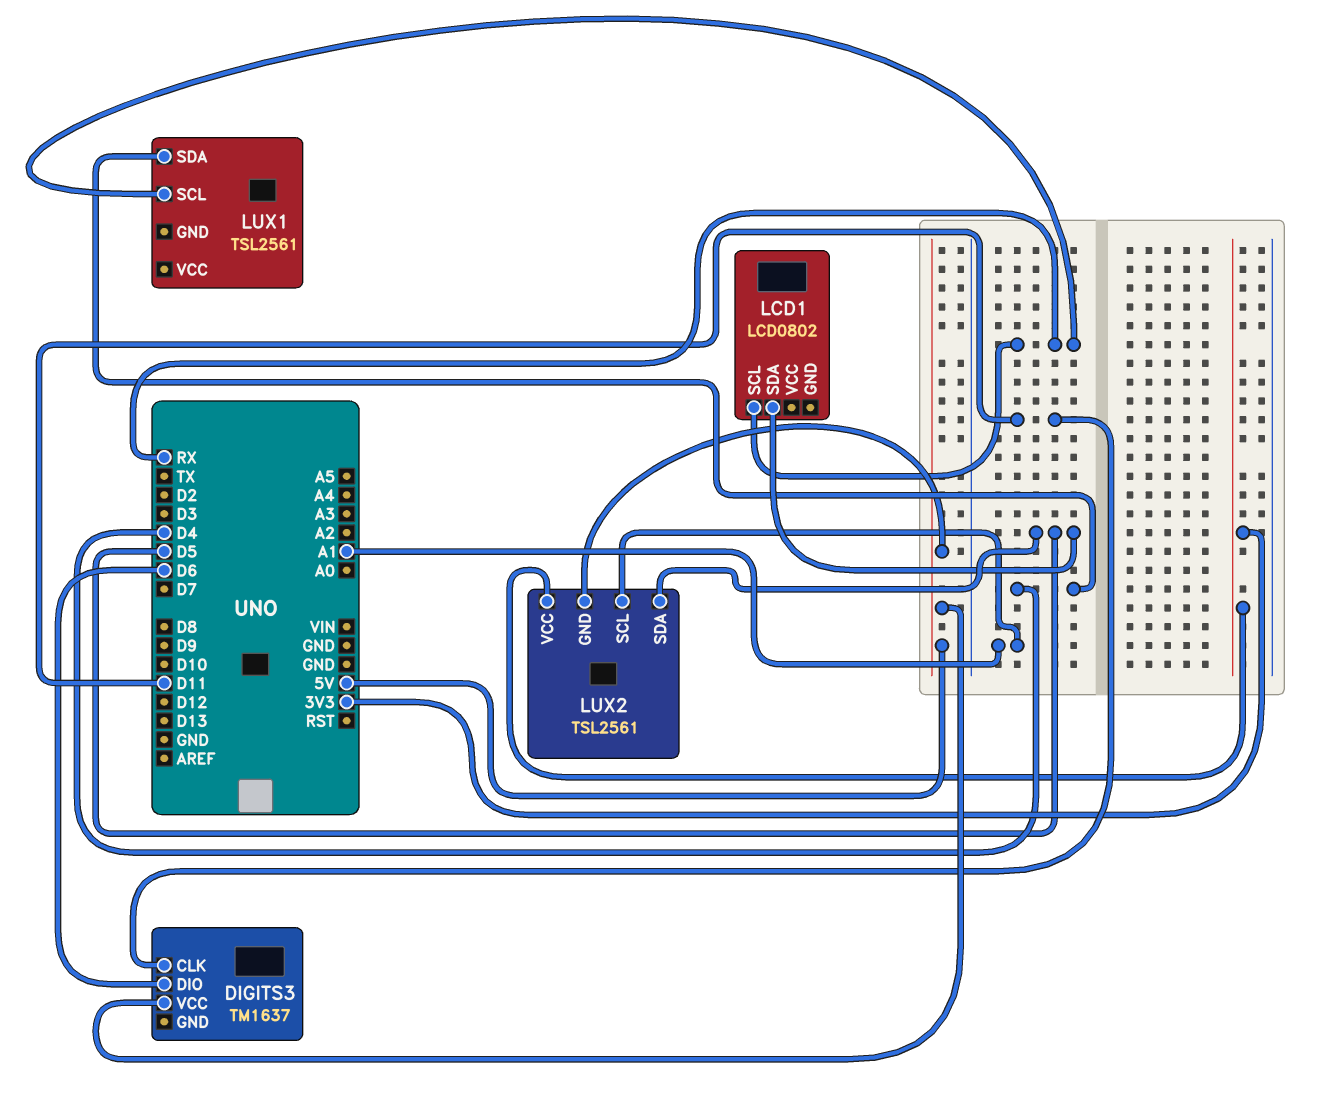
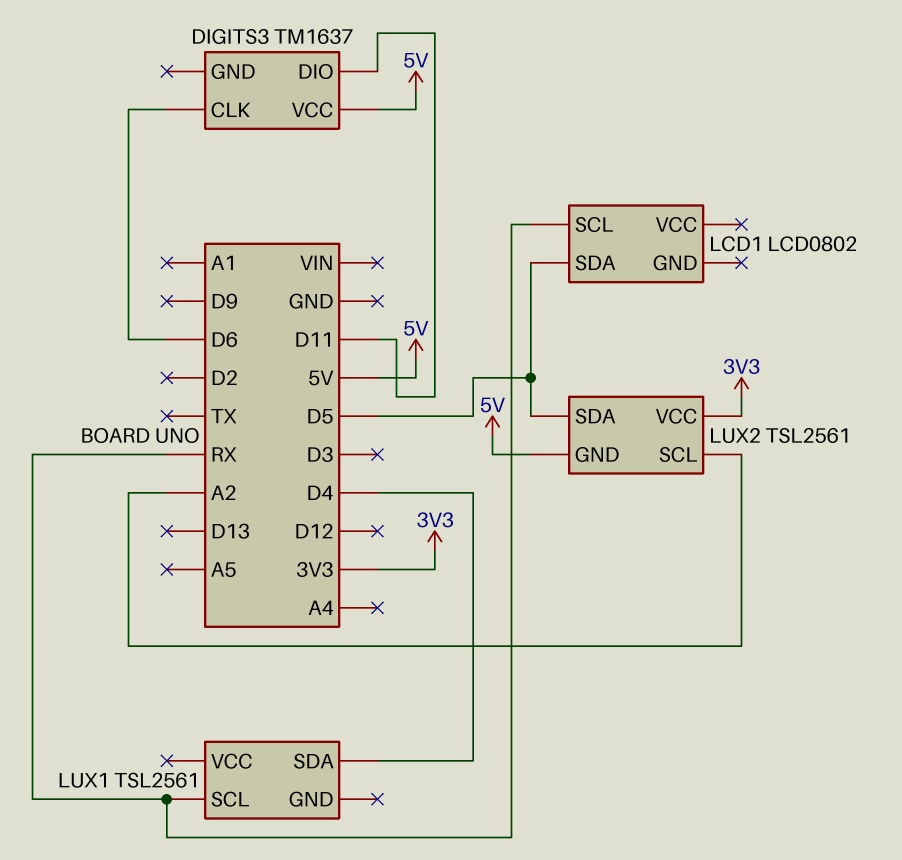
DIGITS3 pin CLK: D11 -> D6
DIGITS3 pin DIO: D6 -> D11
LUX2 pin SCL: A1 -> A2

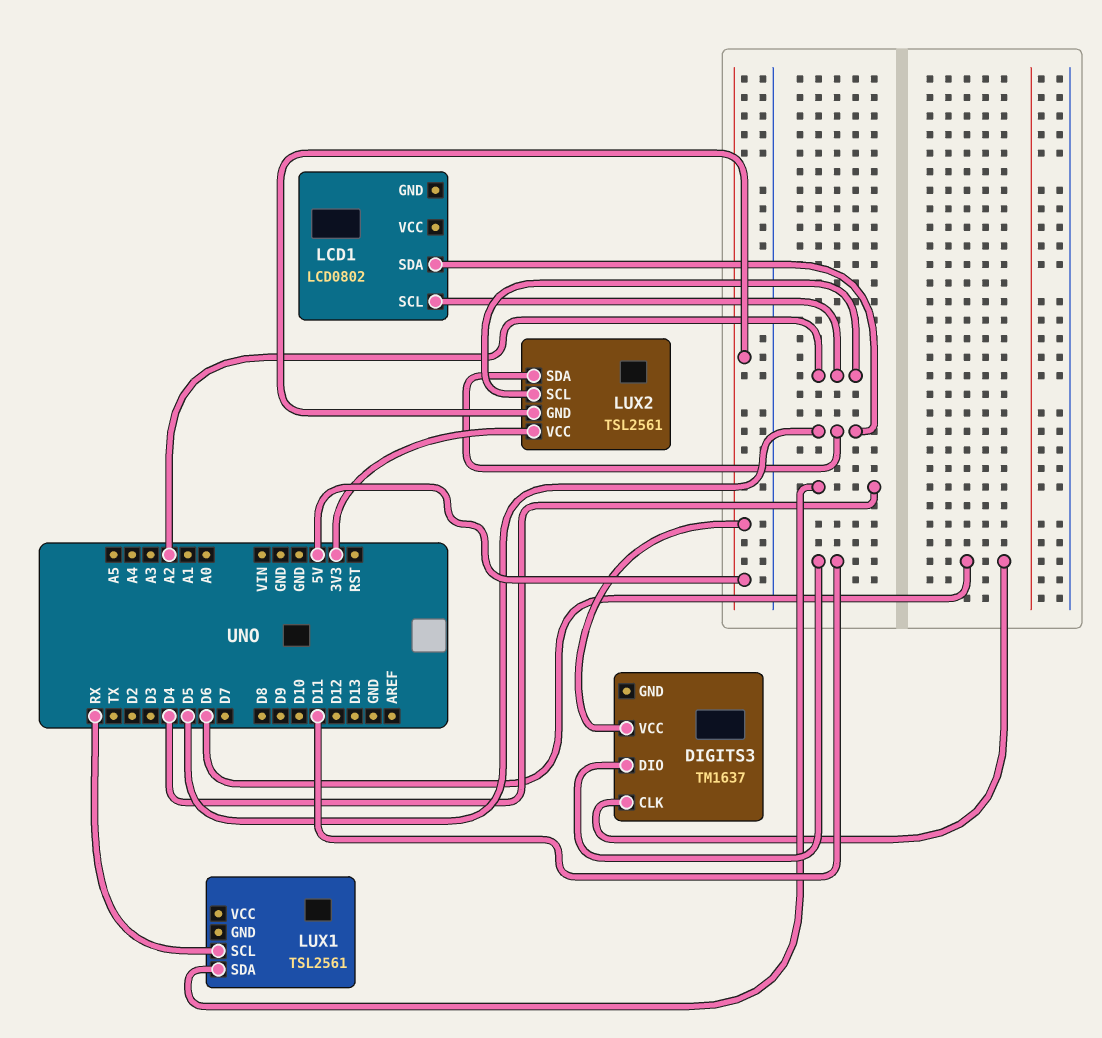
LCD1 pin SCL: RX -> A2

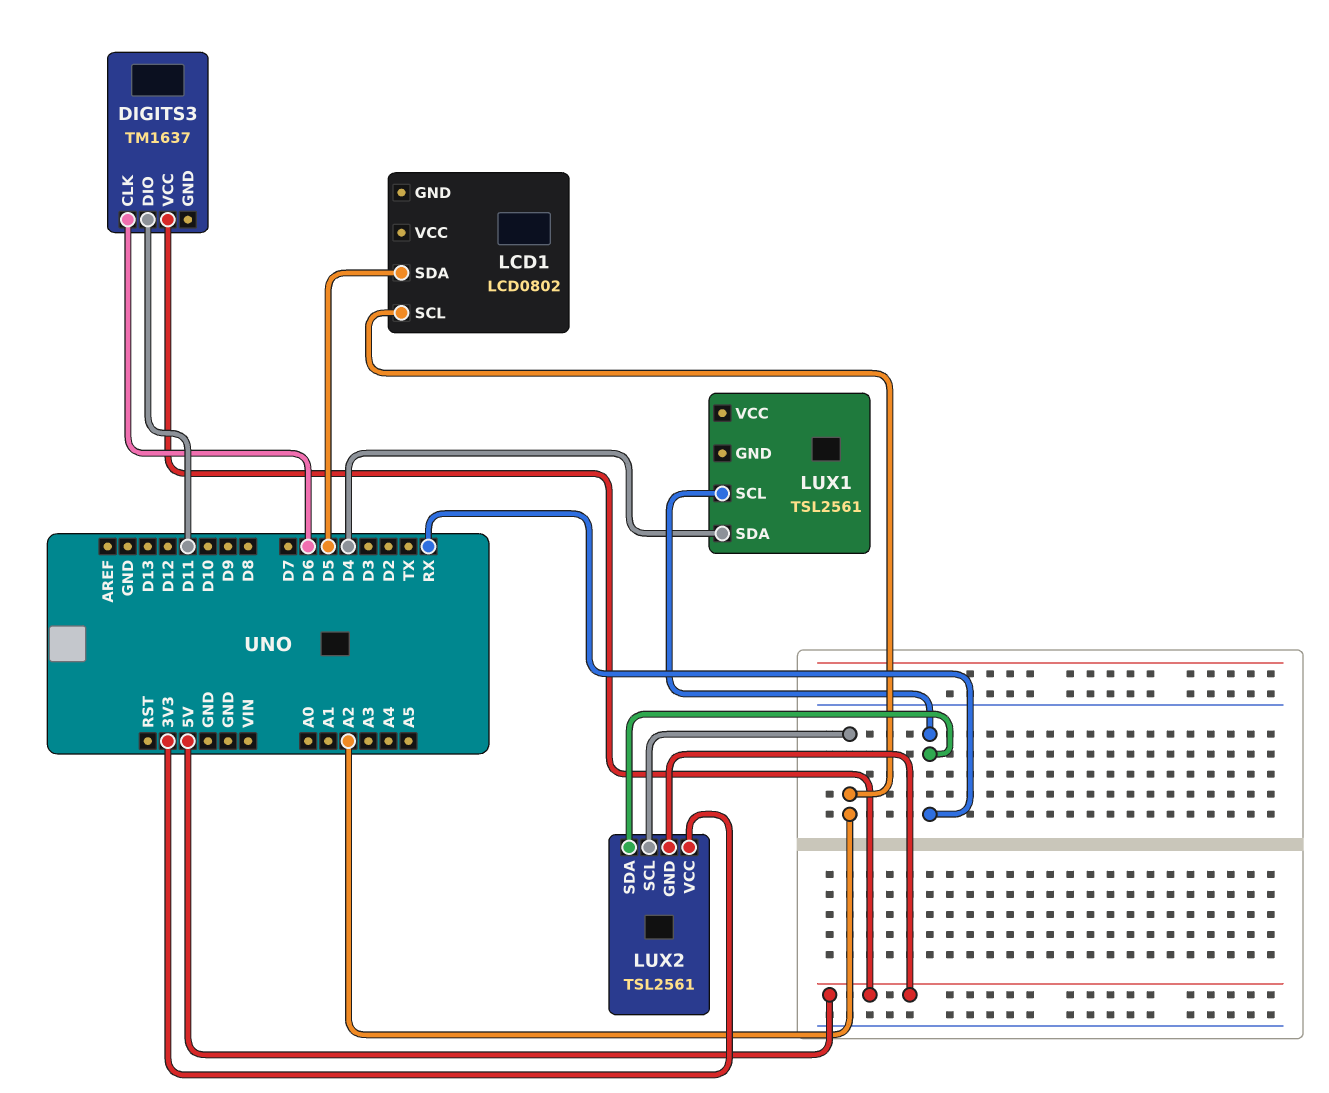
LUX2 pin SDA: D5 -> RX

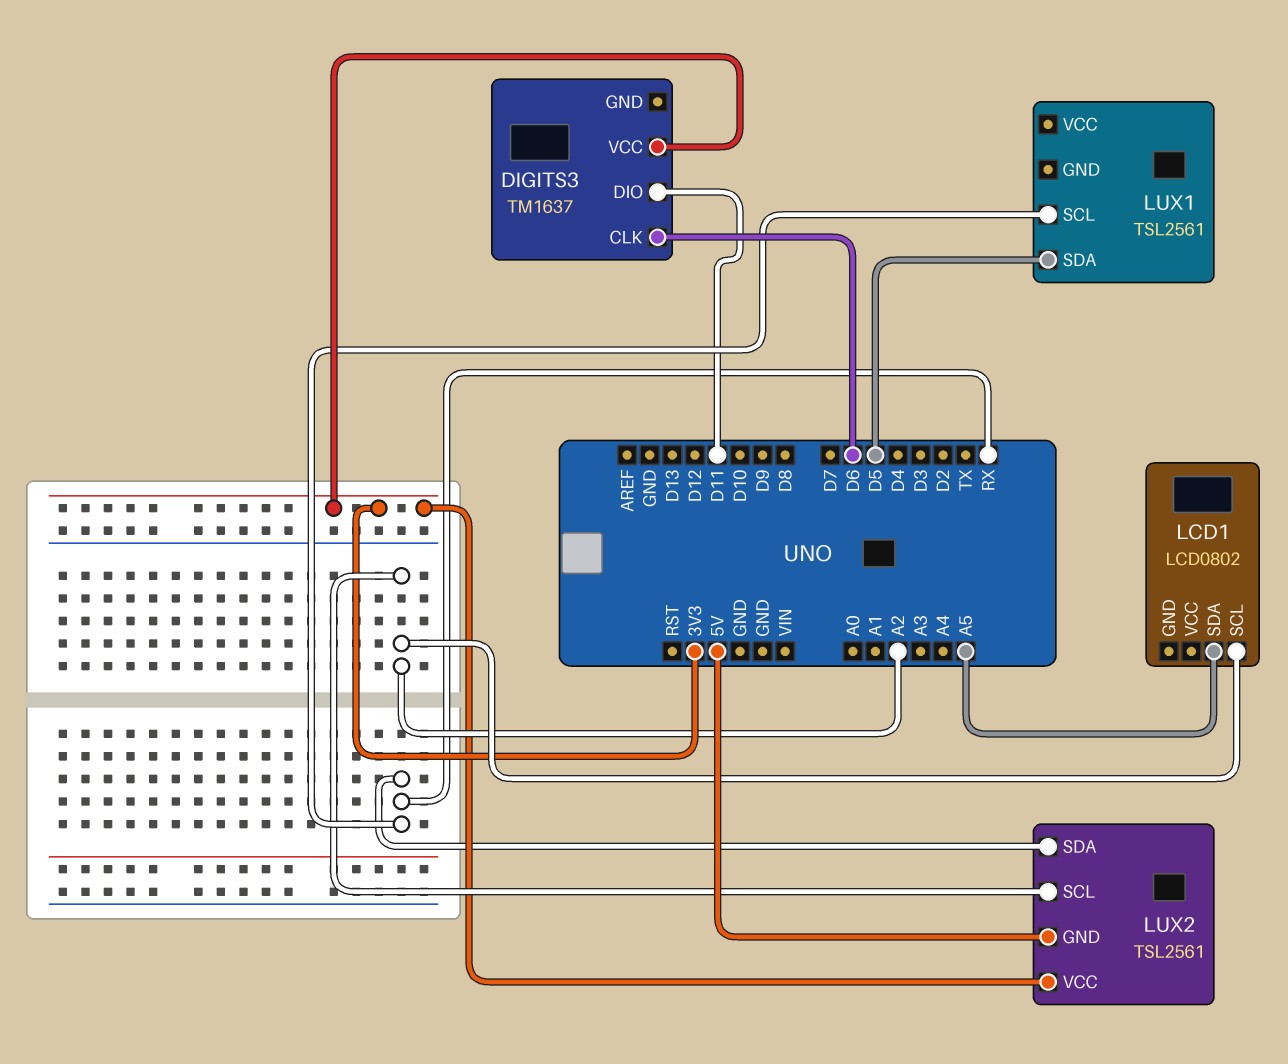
DIGITS3 pin VCC: 5V -> 3V3
LCD1 pin SDA: D5 -> A5
LUX1 pin SDA: D4 -> D5

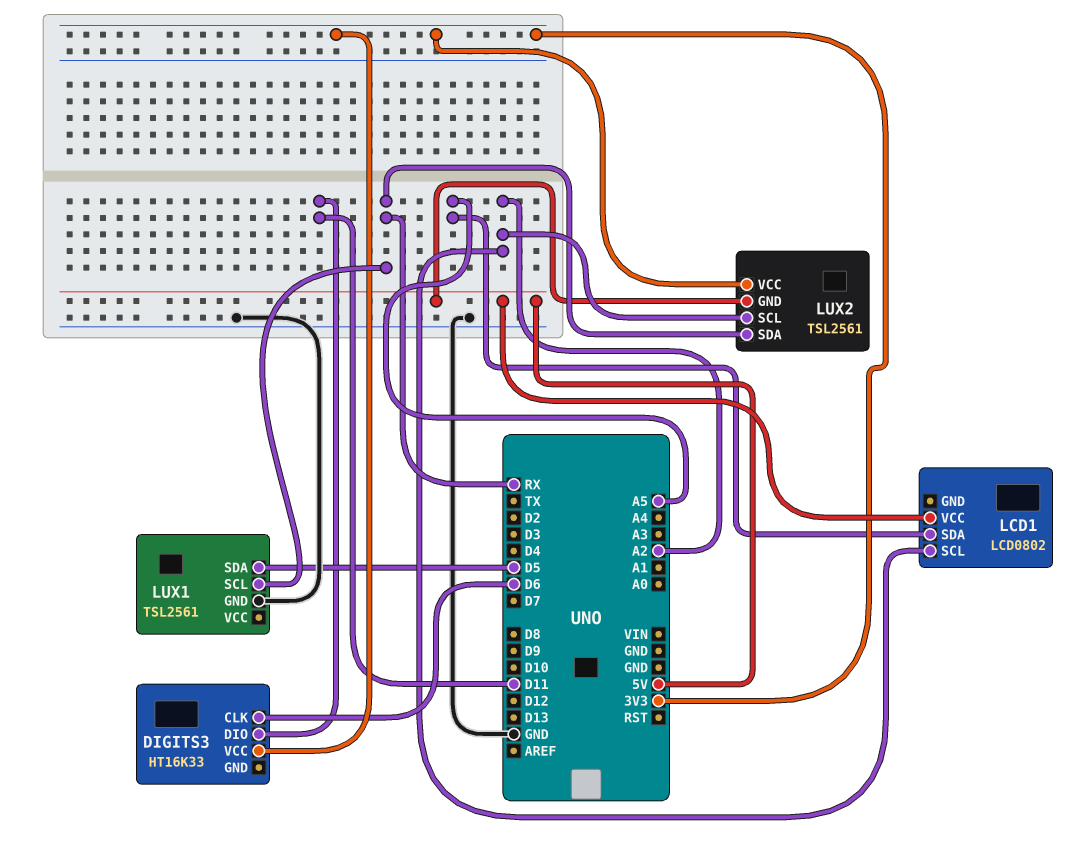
DIGITS3: TM1637 -> HT16K33
LCD1 pin VCC: none -> 5V
LUX1 pin GND: none -> GND

